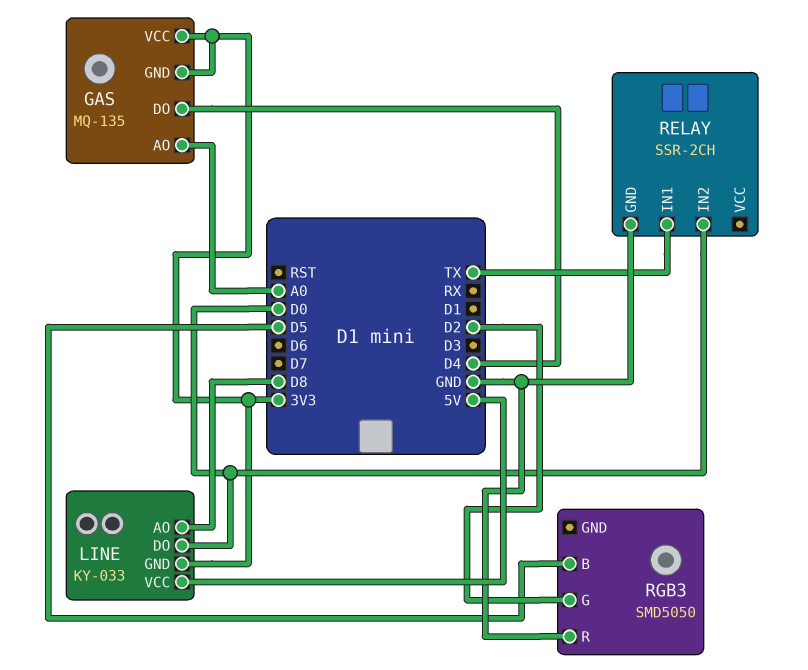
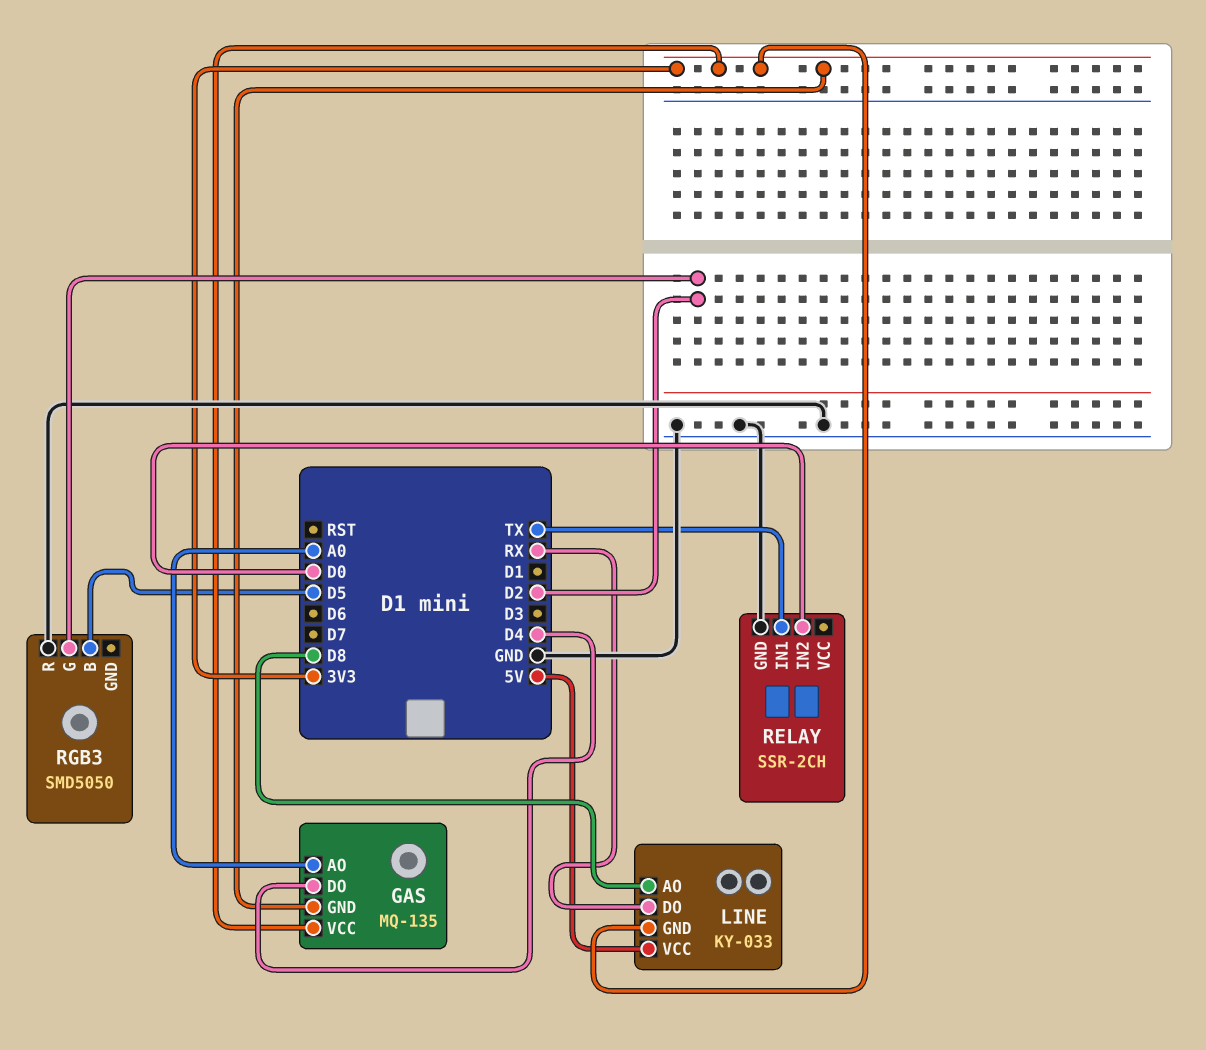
LINE pin DO: D0 -> RX

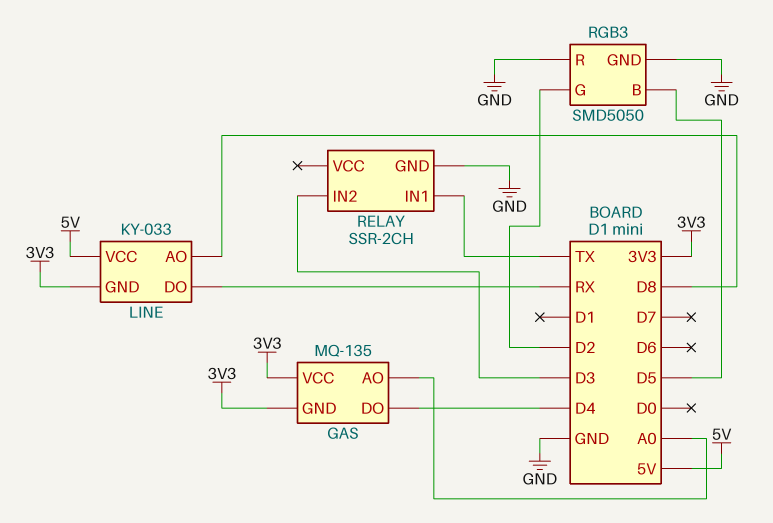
RELAY pin IN2: D0 -> D3
RGB3 pin GND: none -> GND

